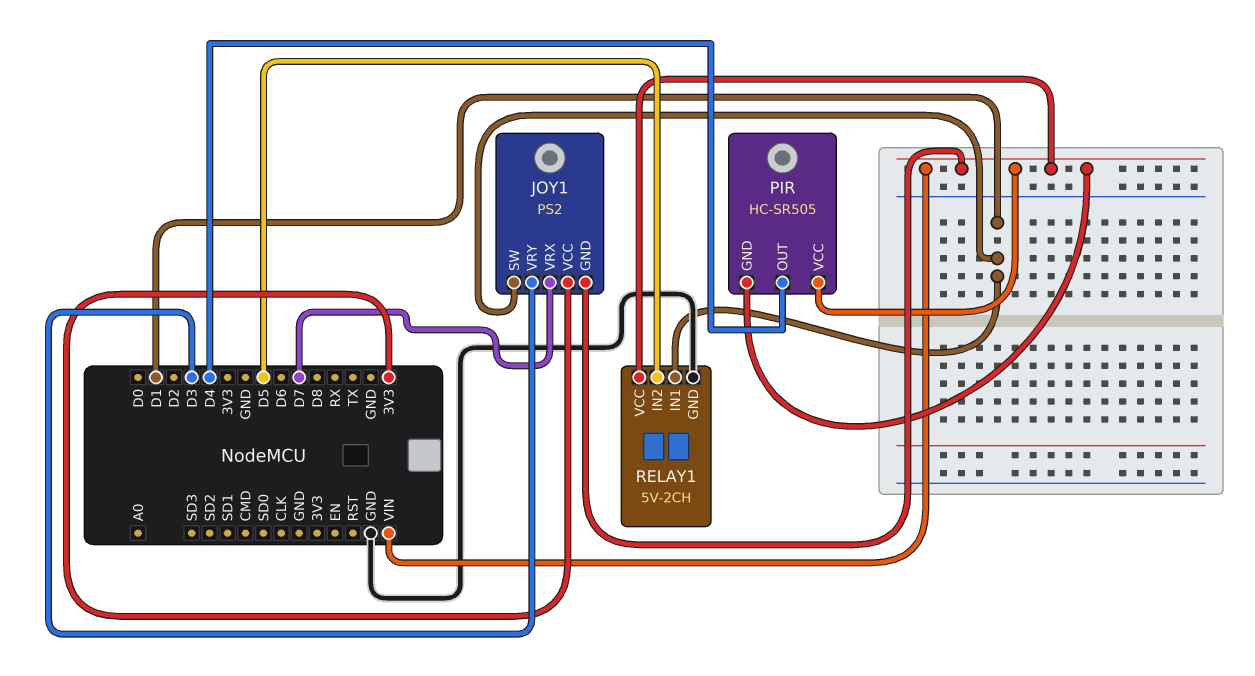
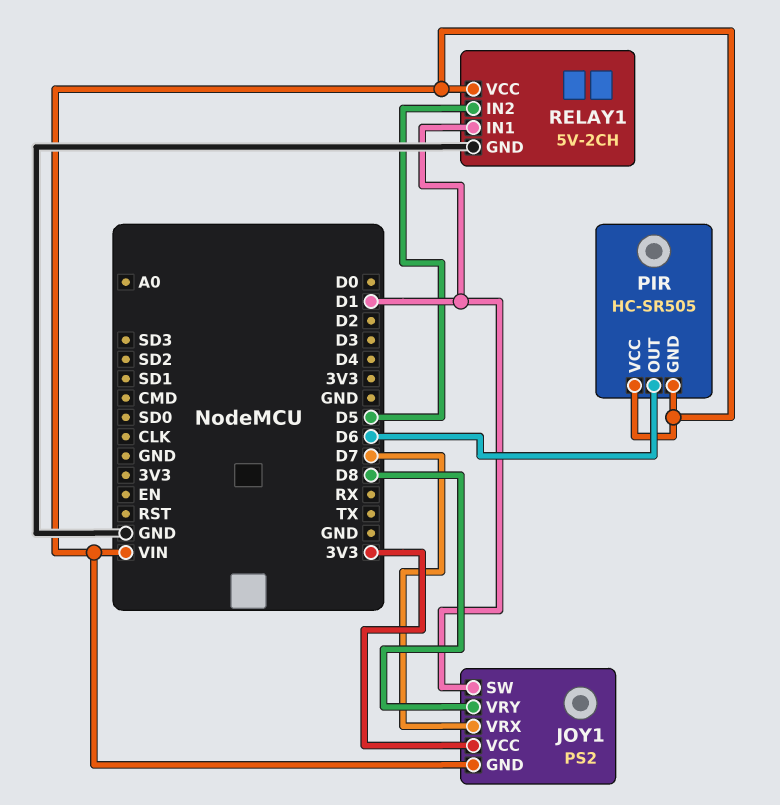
JOY1 pin VRY: D3 -> D8
PIR pin OUT: D4 -> D6

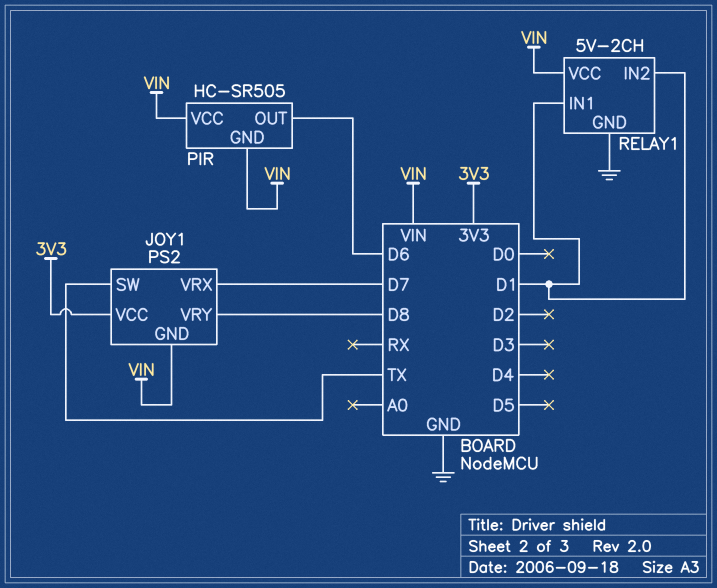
JOY1 pin SW: D1 -> TX
RELAY1 pin IN2: D5 -> D1

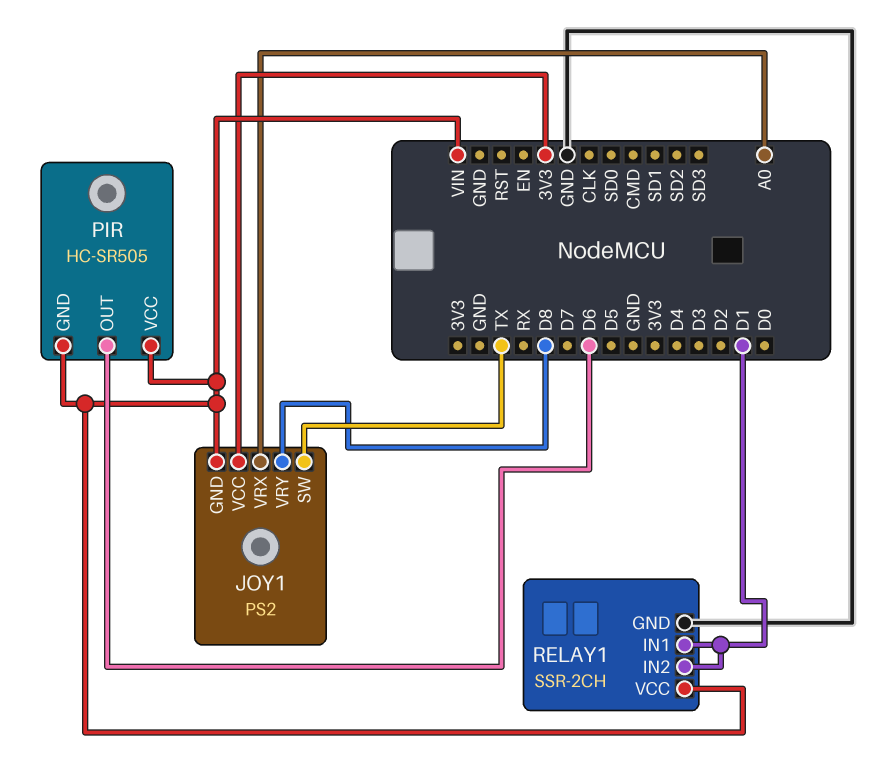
JOY1 pin VRX: D7 -> A0
RELAY1: 5V-2CH -> SSR-2CH

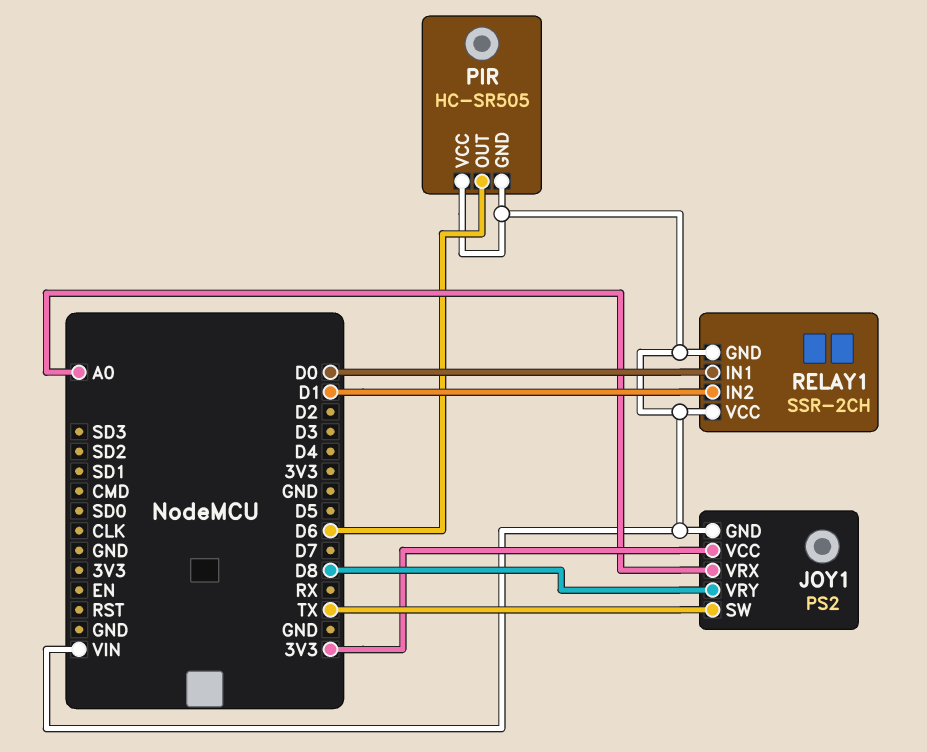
RELAY1 pin GND: GND -> VIN
RELAY1 pin IN1: D1 -> D0

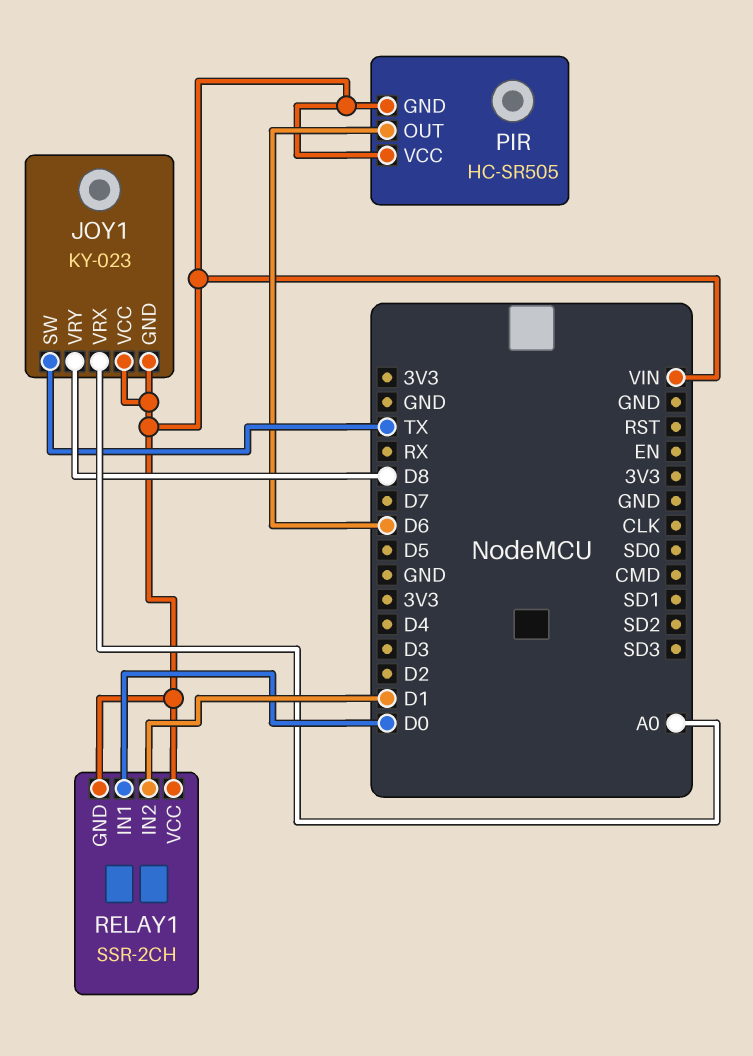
JOY1: PS2 -> KY-023
JOY1 pin VCC: 3V3 -> VIN

